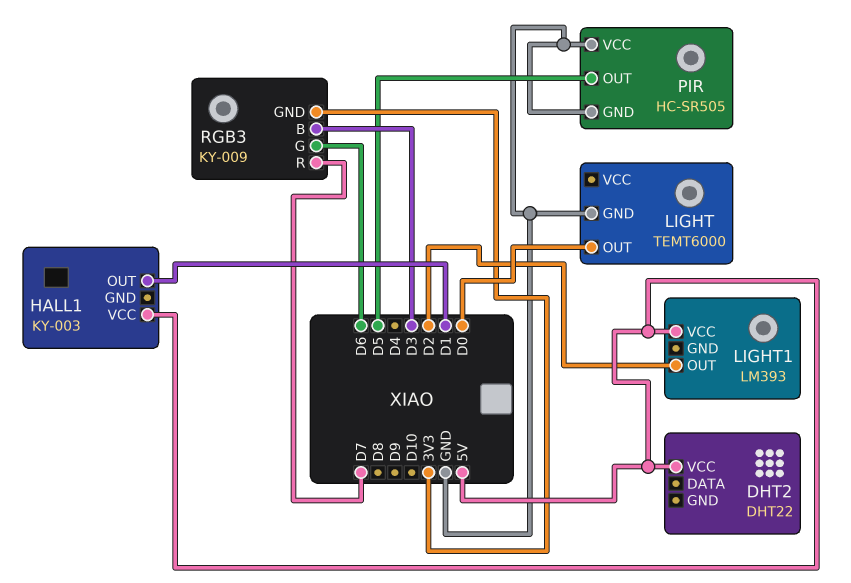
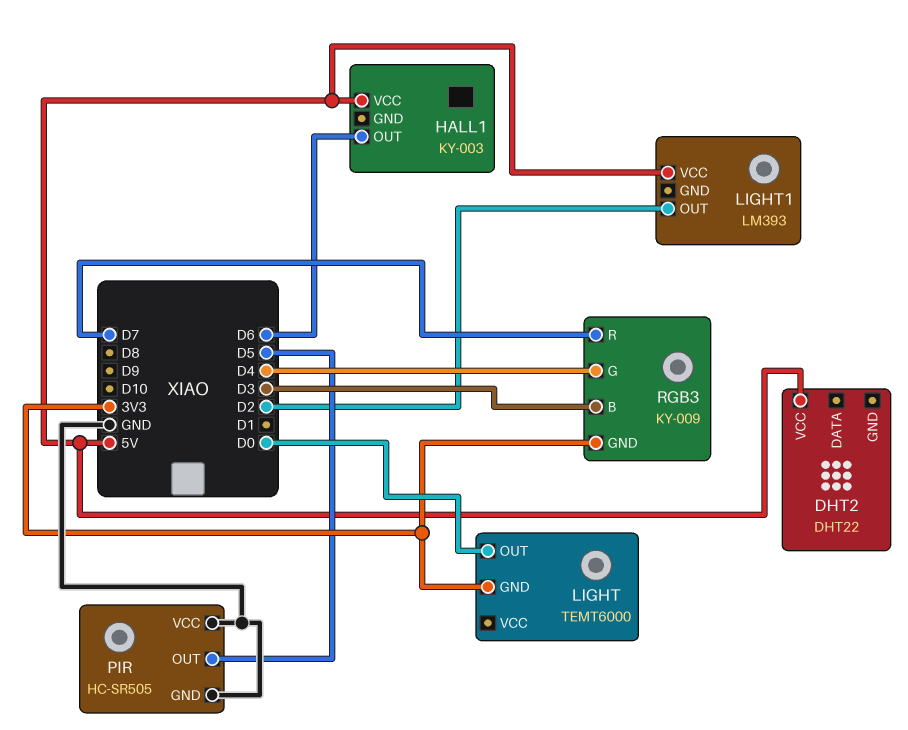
HALL1 pin OUT: D1 -> D6
LIGHT pin GND: GND -> 3V3
RGB3 pin G: D6 -> D4

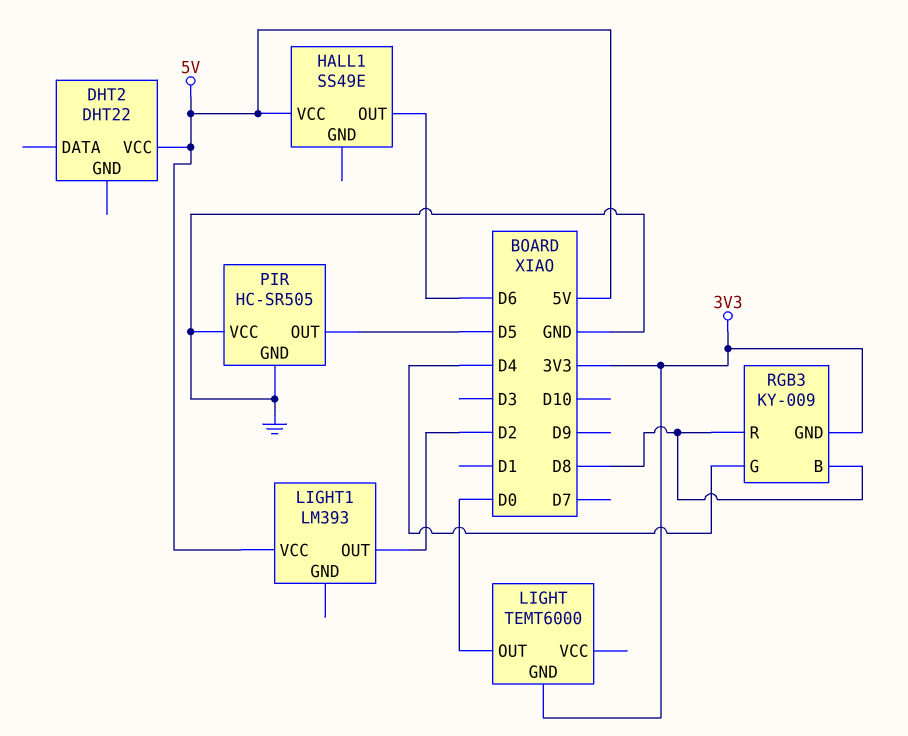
HALL1: KY-003 -> SS49E
RGB3 pin B: D3 -> D8
RGB3 pin R: D7 -> D8

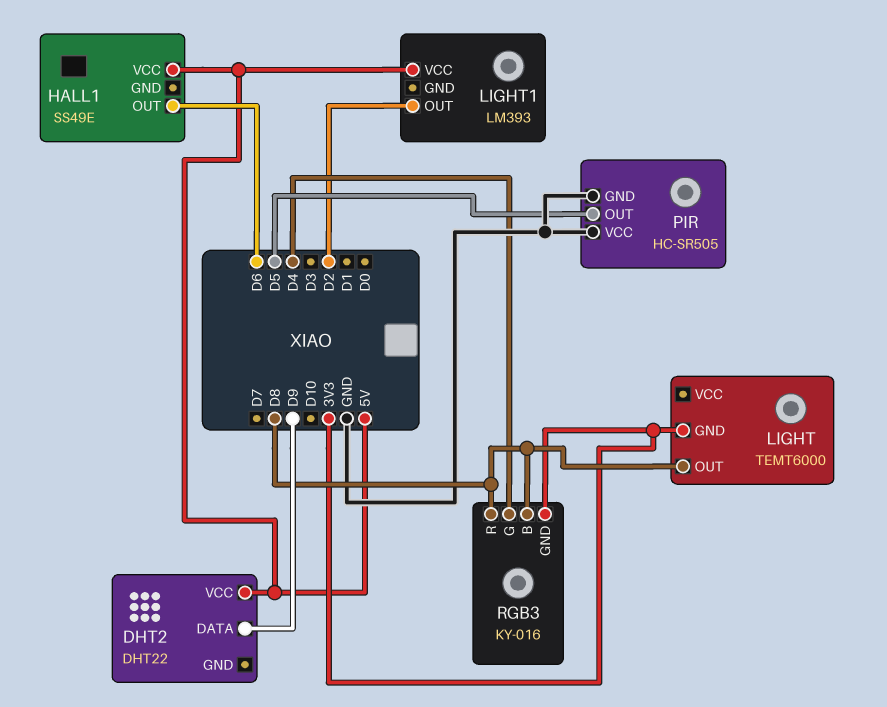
DHT2 pin DATA: none -> D9
LIGHT pin OUT: D0 -> D8
RGB3: KY-009 -> KY-016

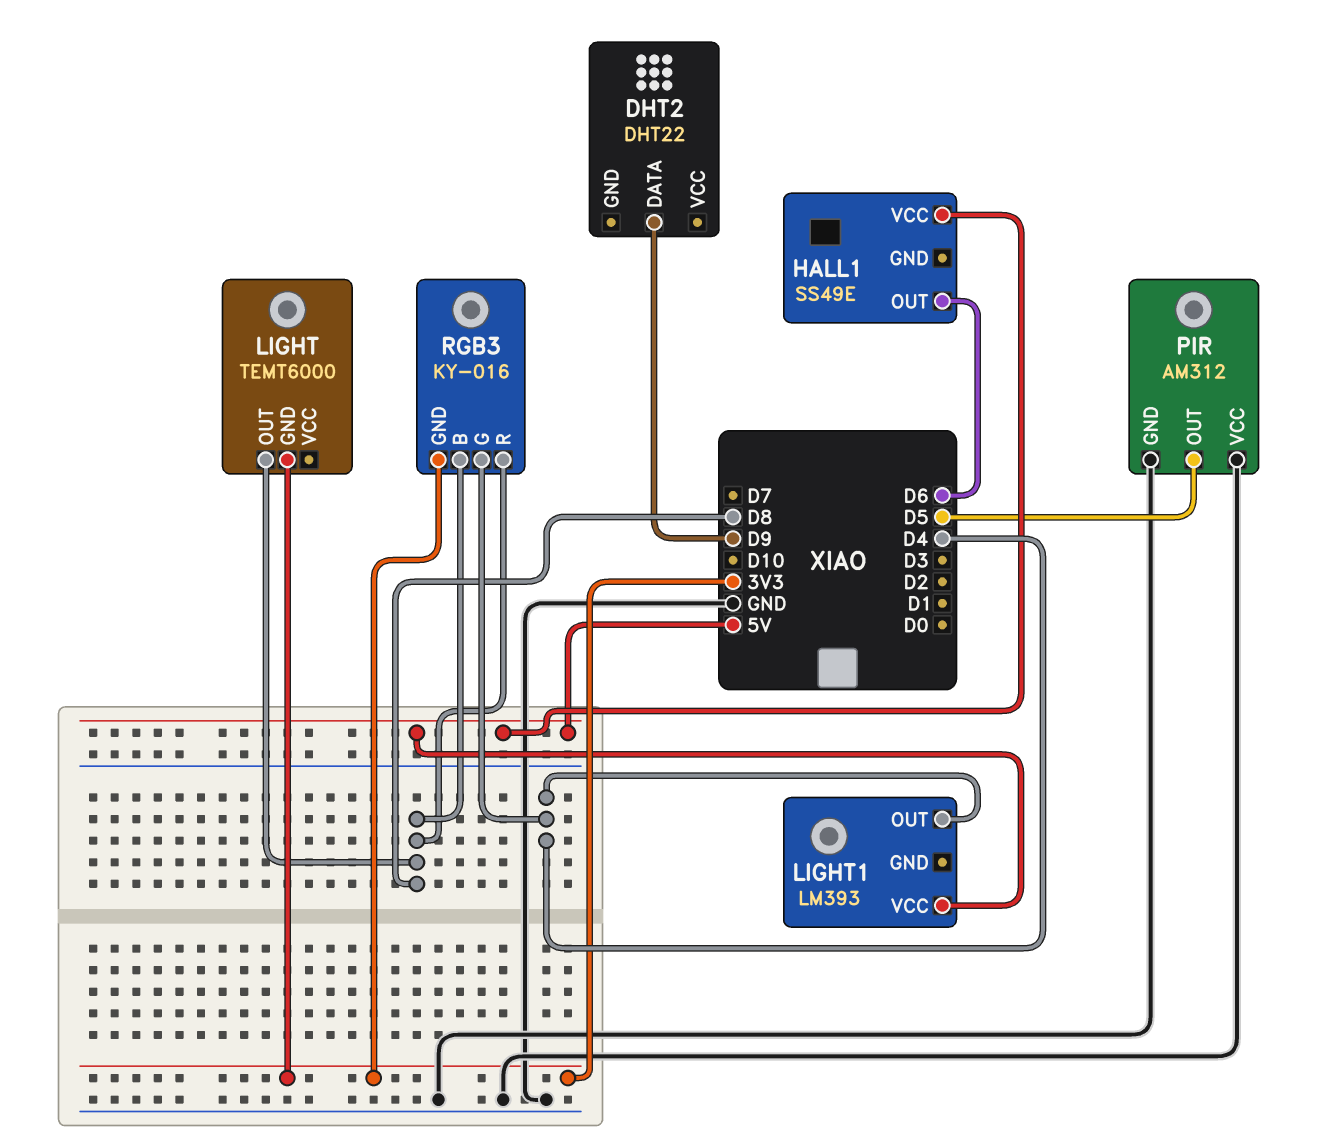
DHT2 pin VCC: 5V -> none
LIGHT1 pin OUT: D2 -> D4
PIR: HC-SR505 -> AM312

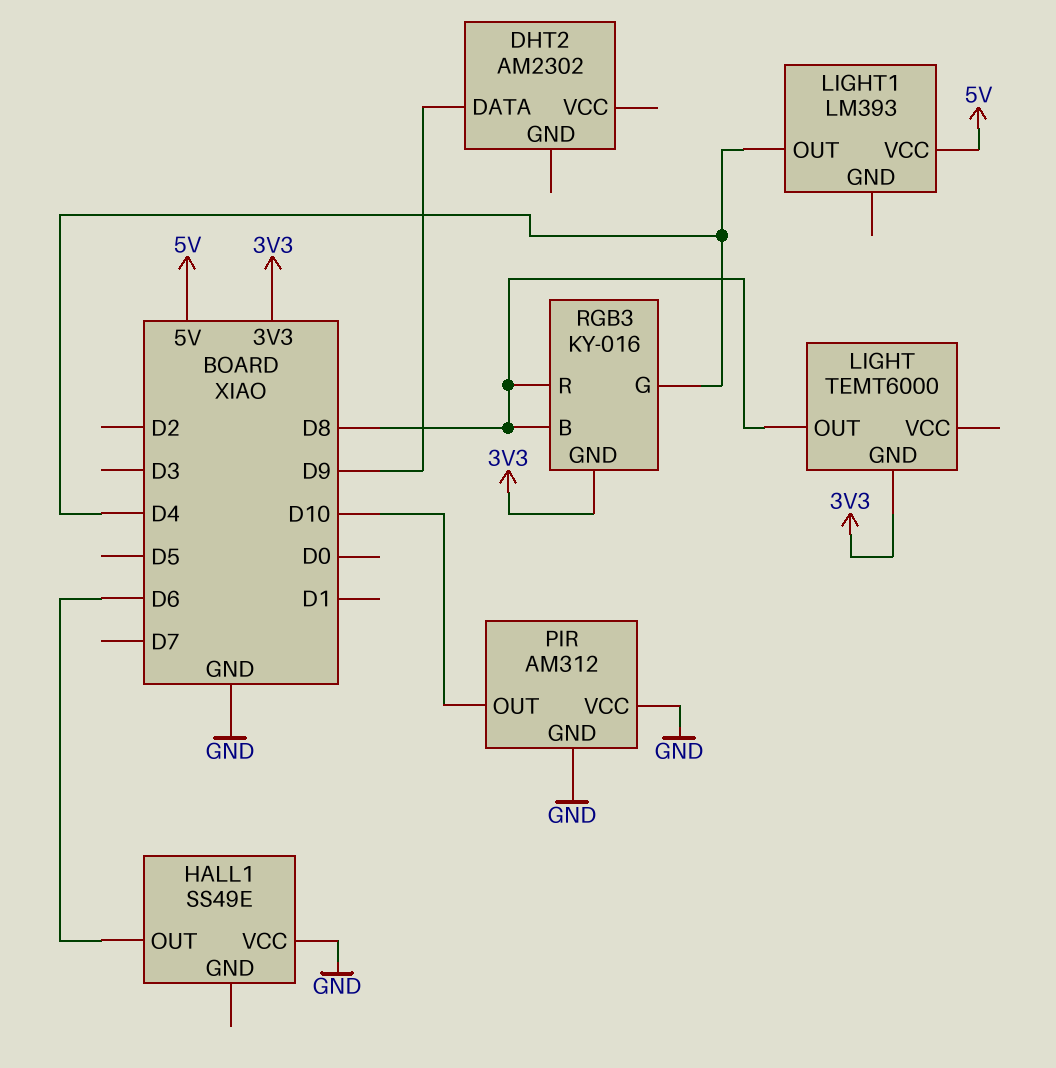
DHT2: DHT22 -> AM2302
HALL1 pin VCC: 5V -> GND
PIR pin OUT: D5 -> D10

